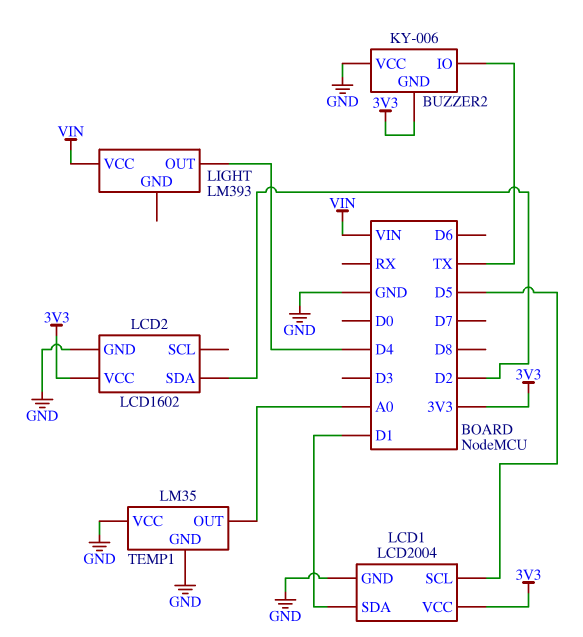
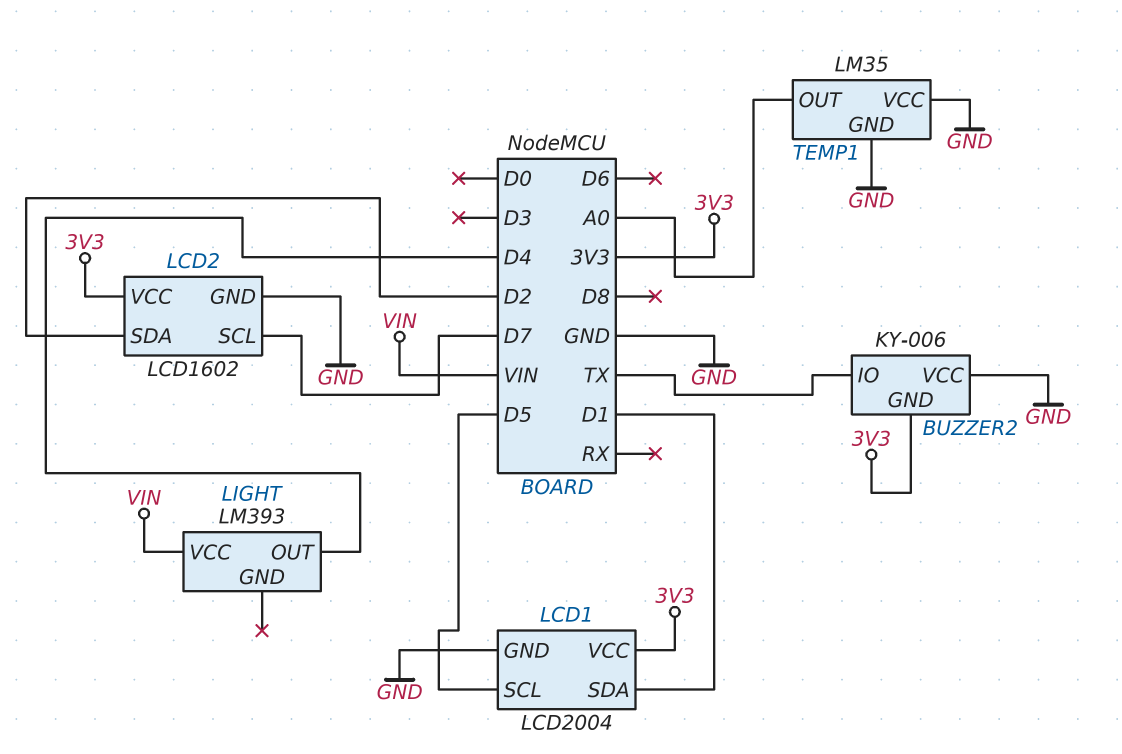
LCD2 pin SCL: none -> D7

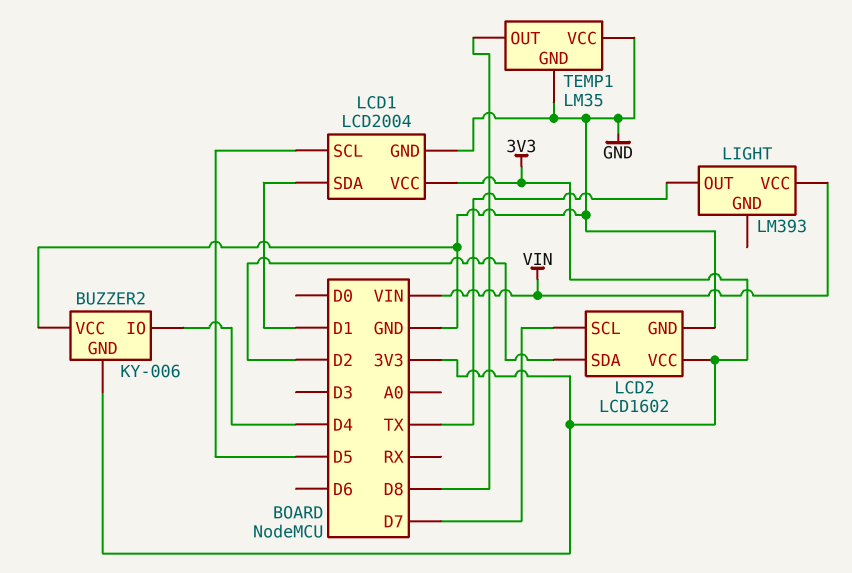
BUZZER2 pin IO: TX -> D4
LIGHT pin OUT: D4 -> TX
TEMP1 pin OUT: A0 -> D8

